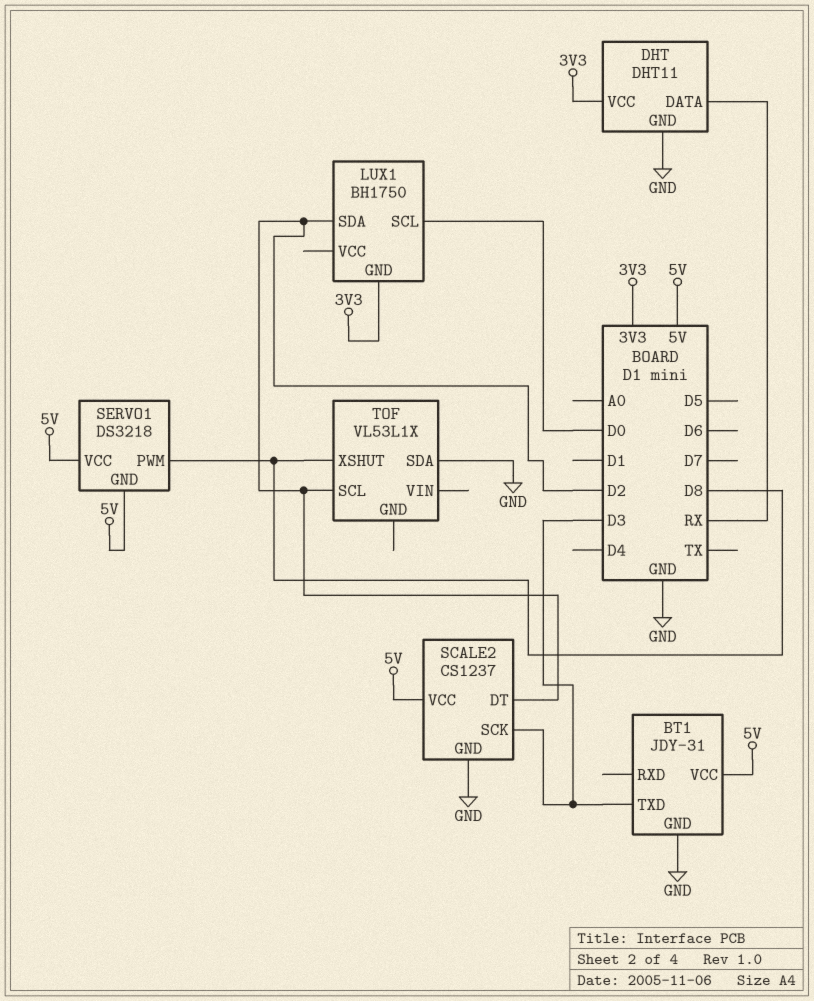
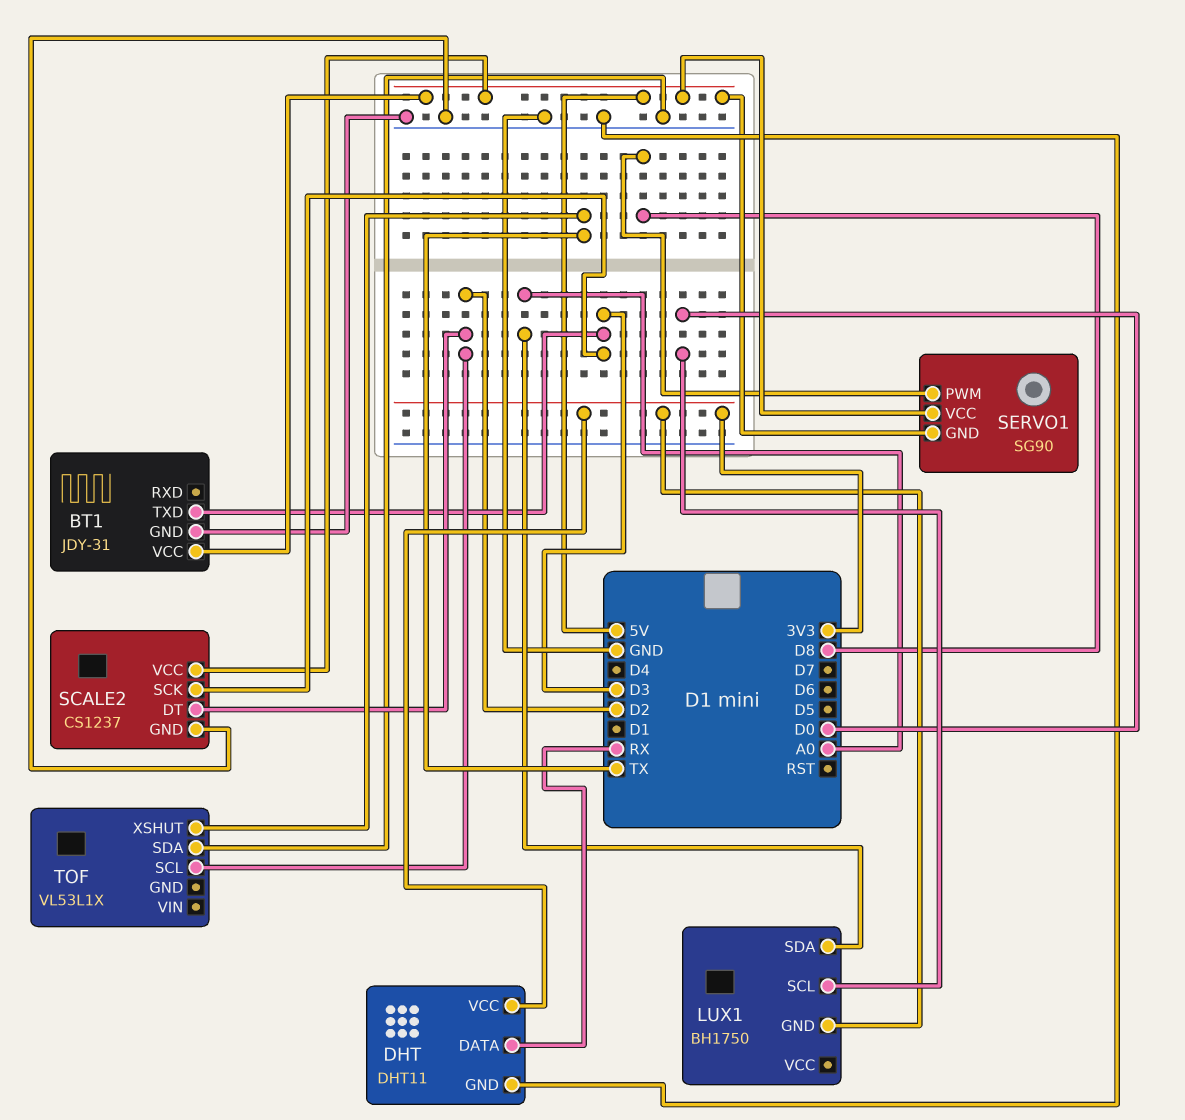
LUX1 pin SDA: D2 -> A0
SERVO1: DS3218 -> SG90
TOF pin XSHUT: D8 -> TX

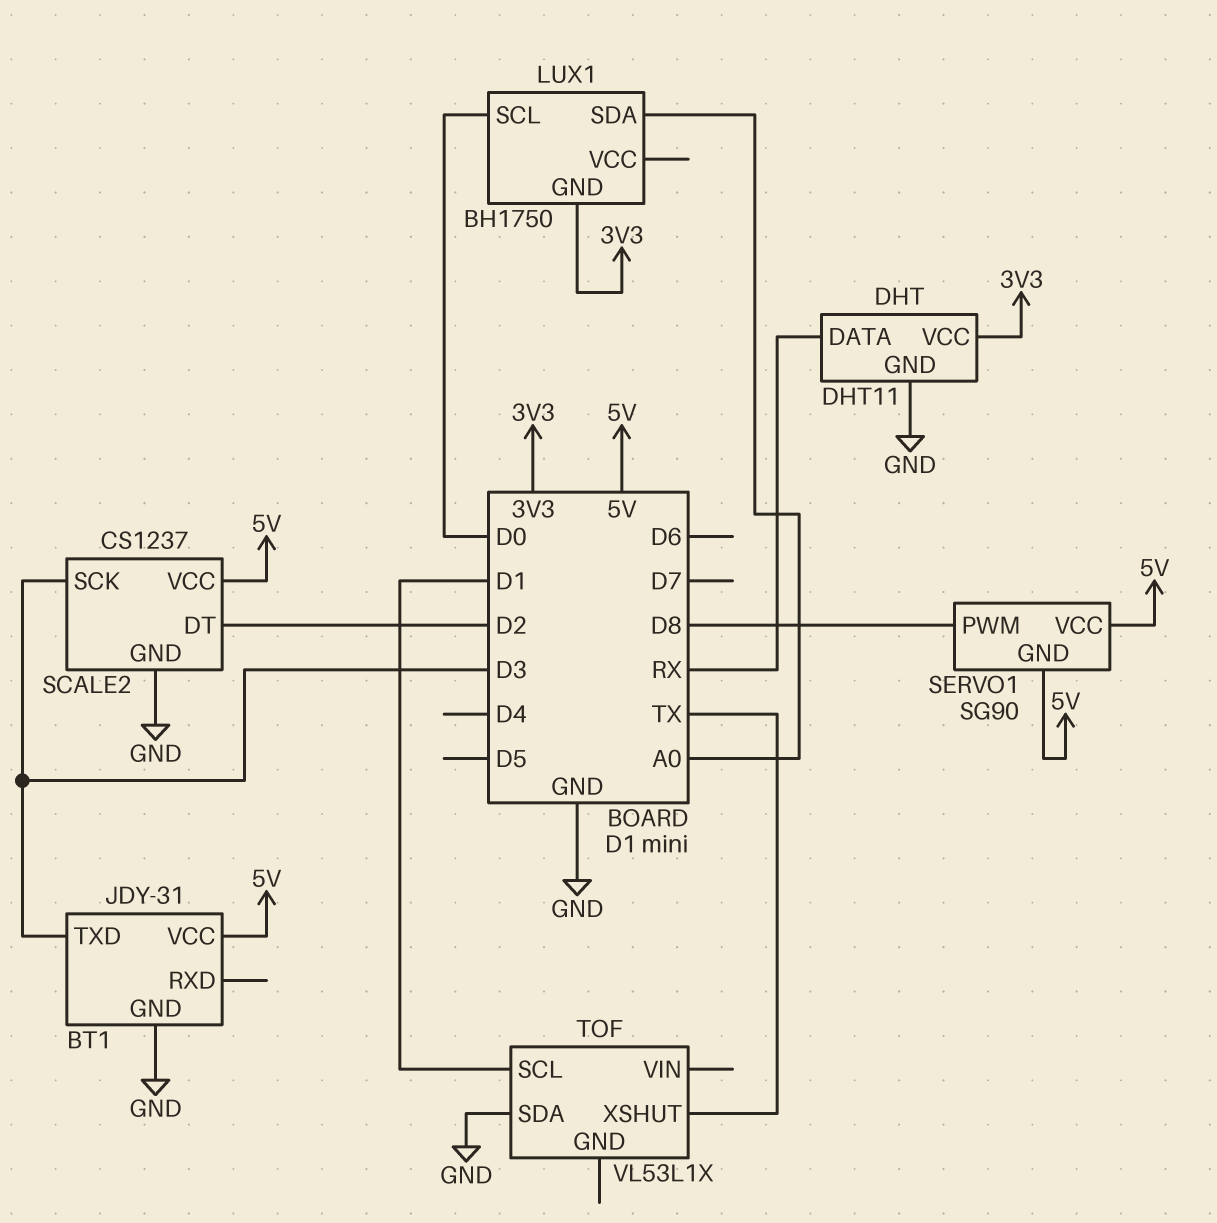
TOF pin SCL: D2 -> D1

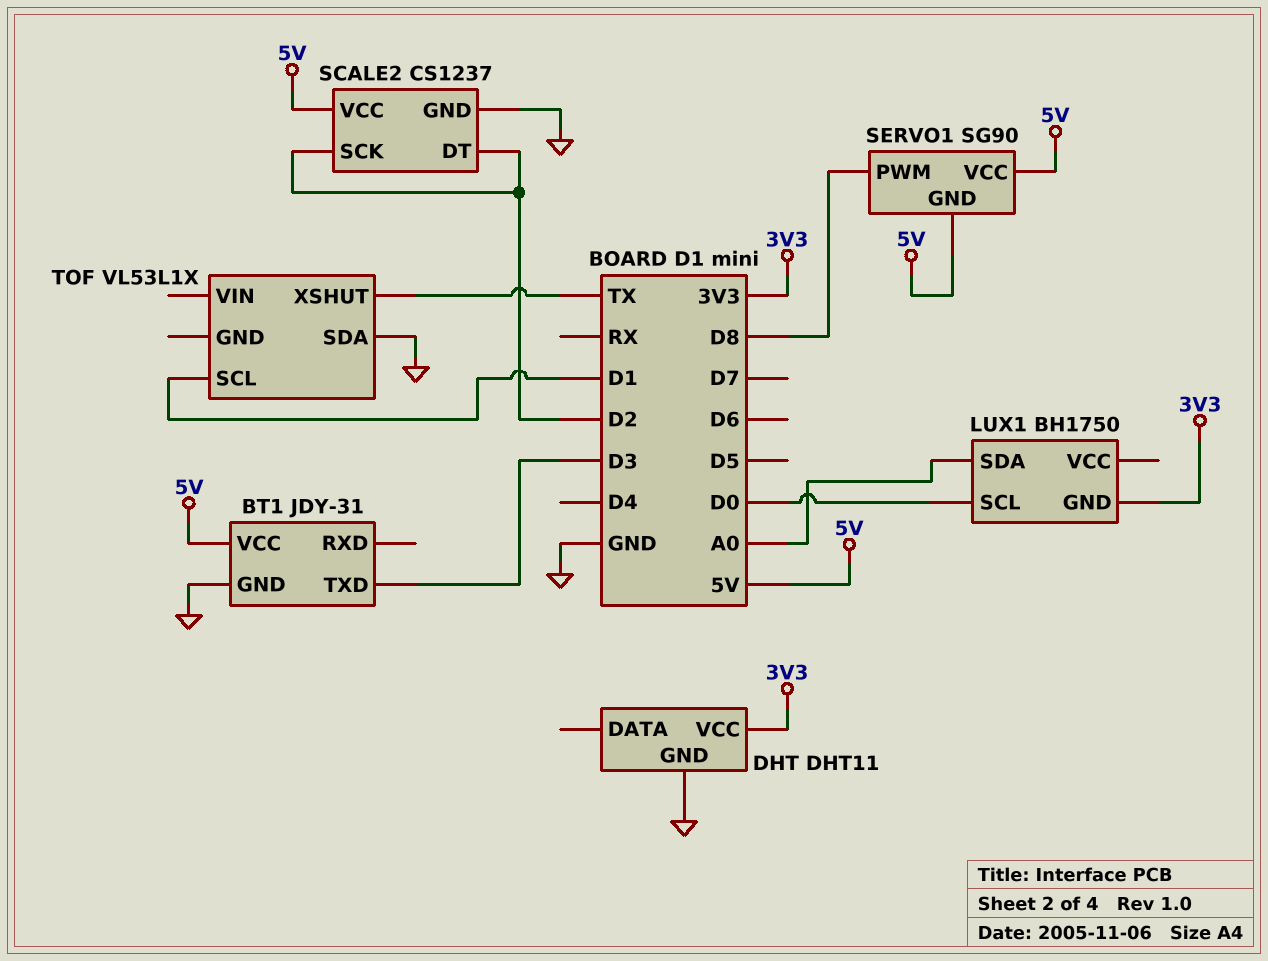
DHT pin DATA: RX -> none
SCALE2 pin SCK: D3 -> D2

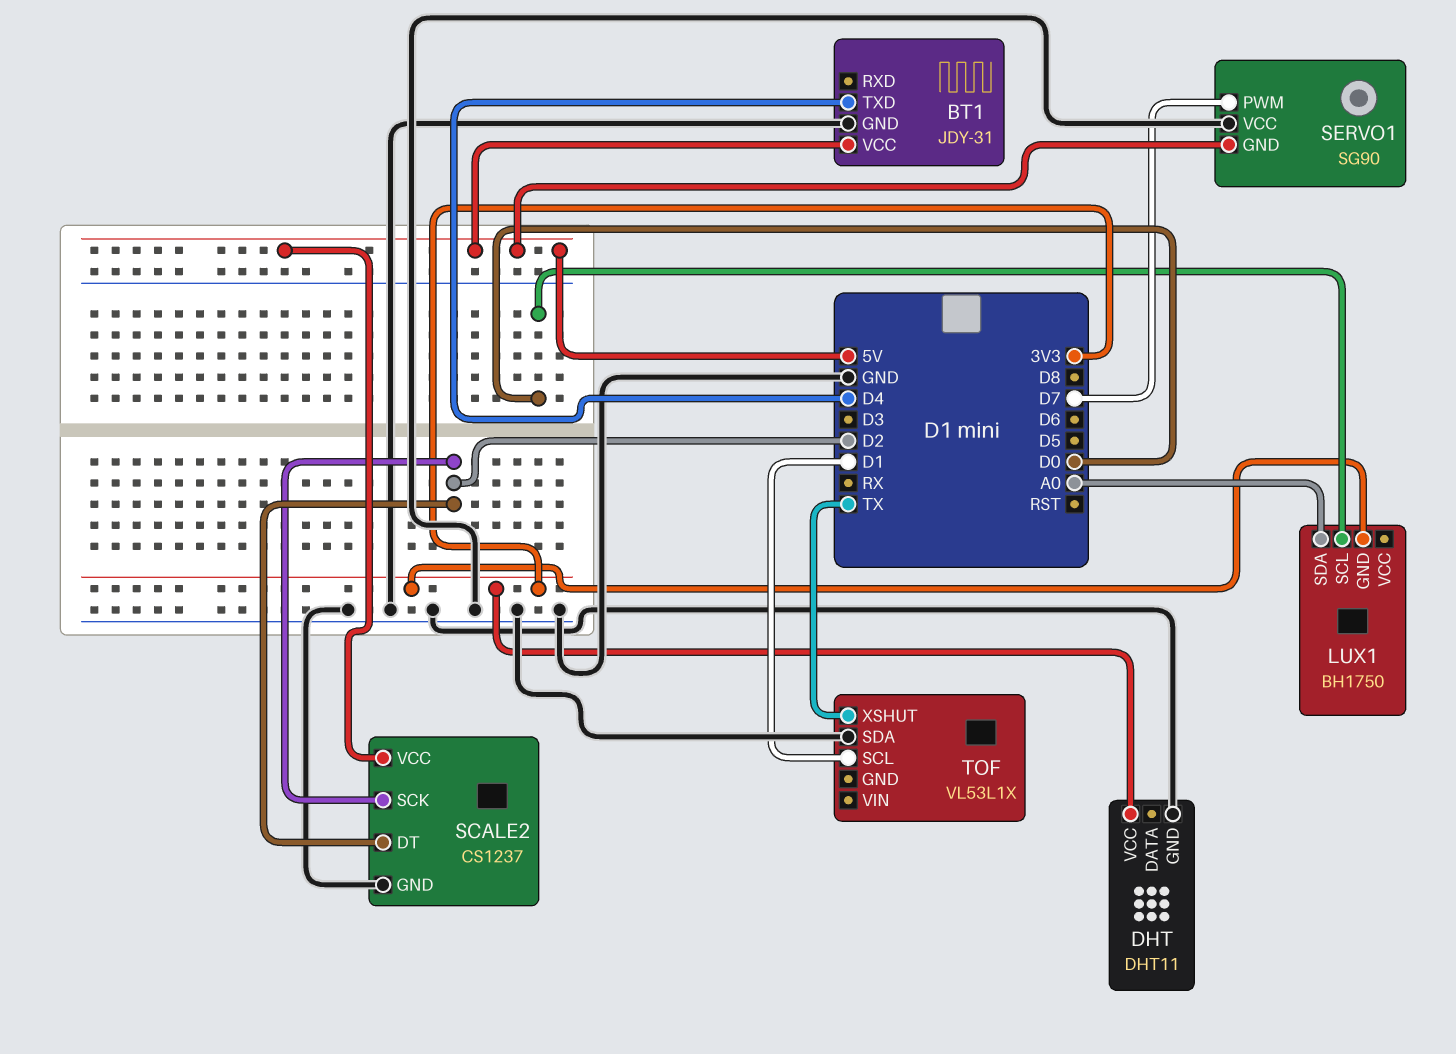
BT1 pin TXD: D3 -> D4
SERVO1 pin PWM: D8 -> D7
SERVO1 pin VCC: 5V -> GND

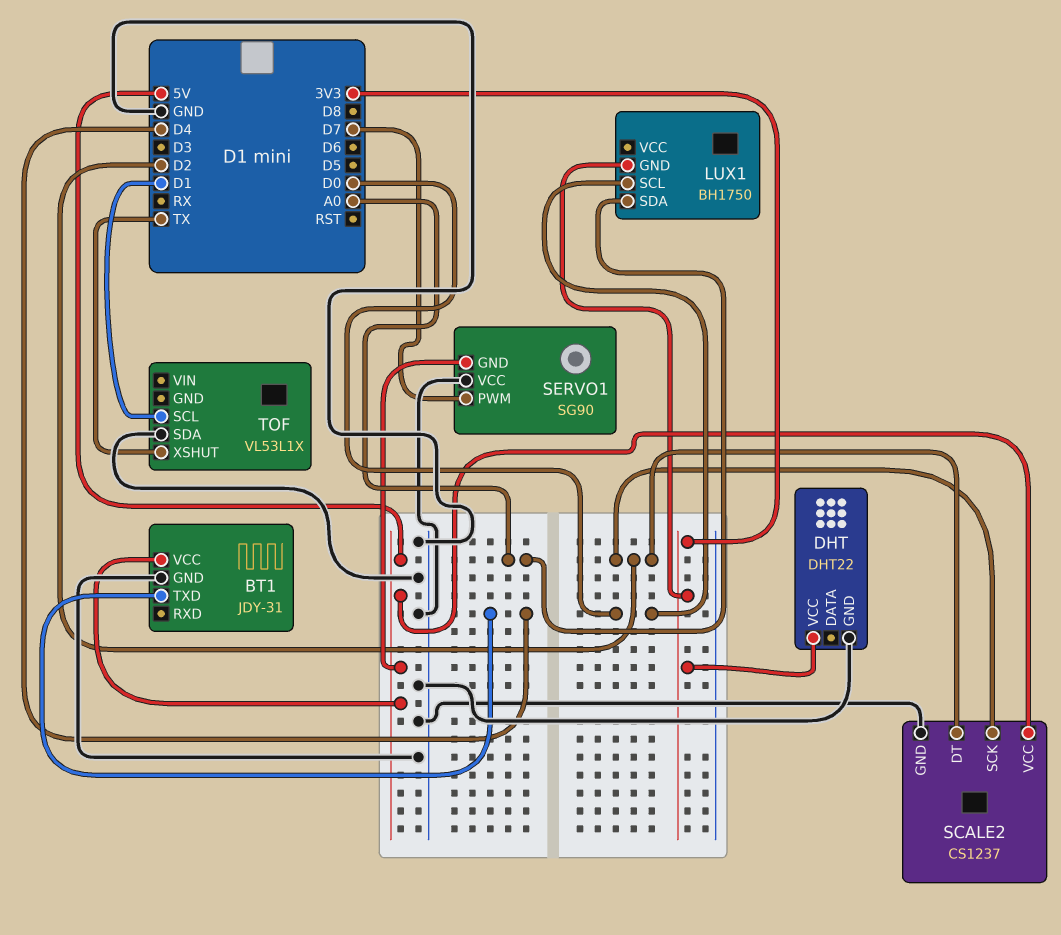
DHT: DHT11 -> DHT22

